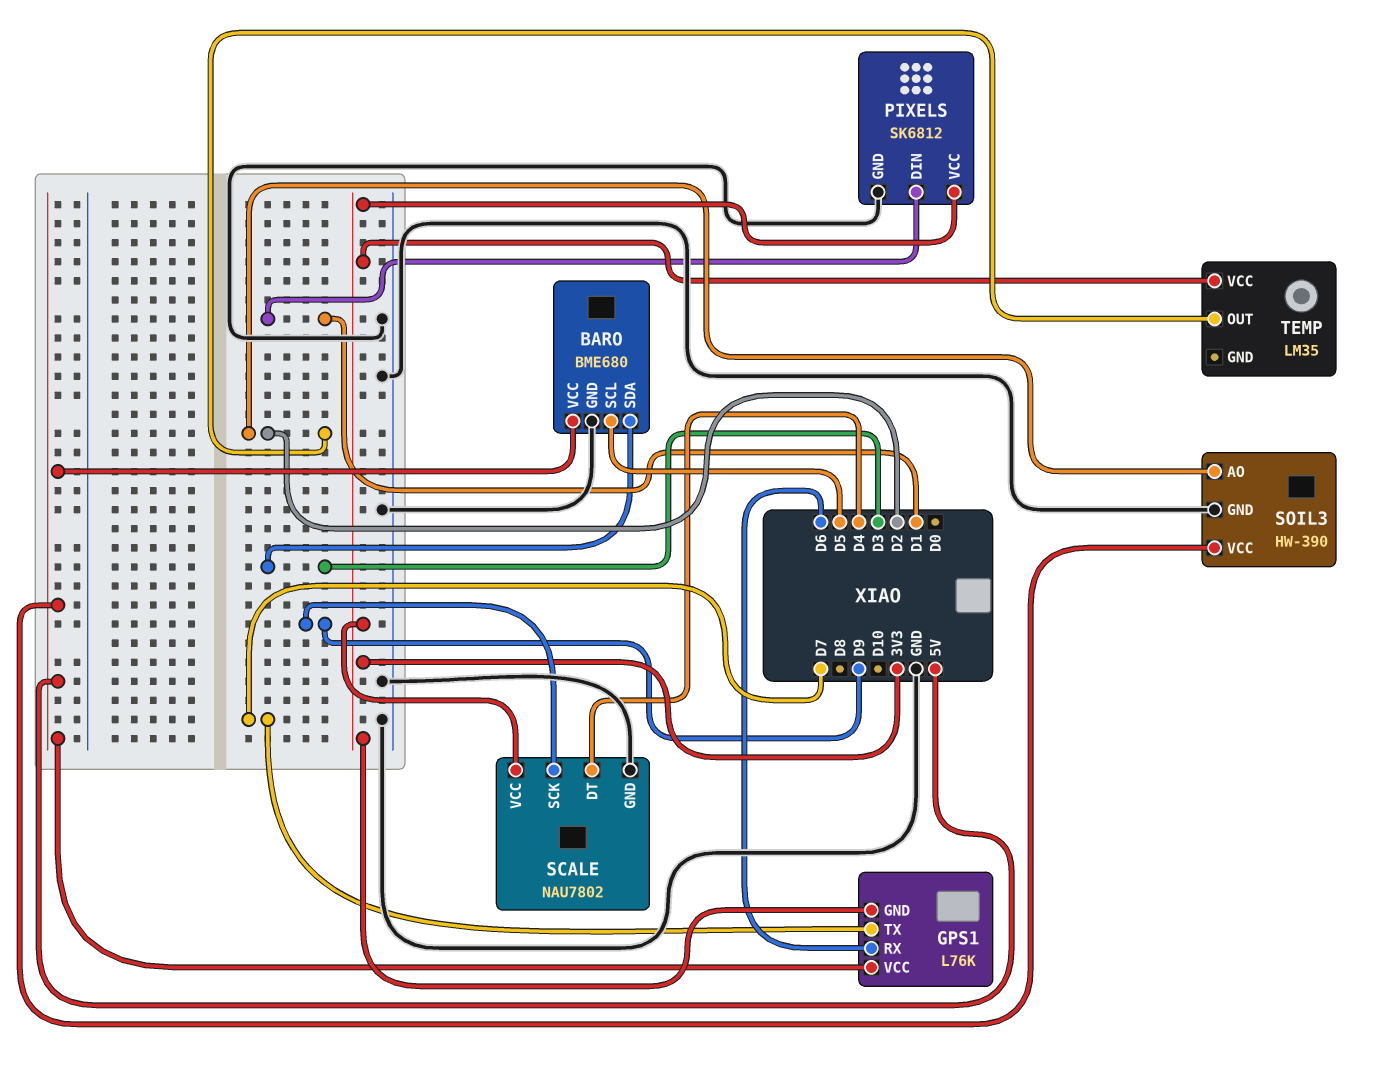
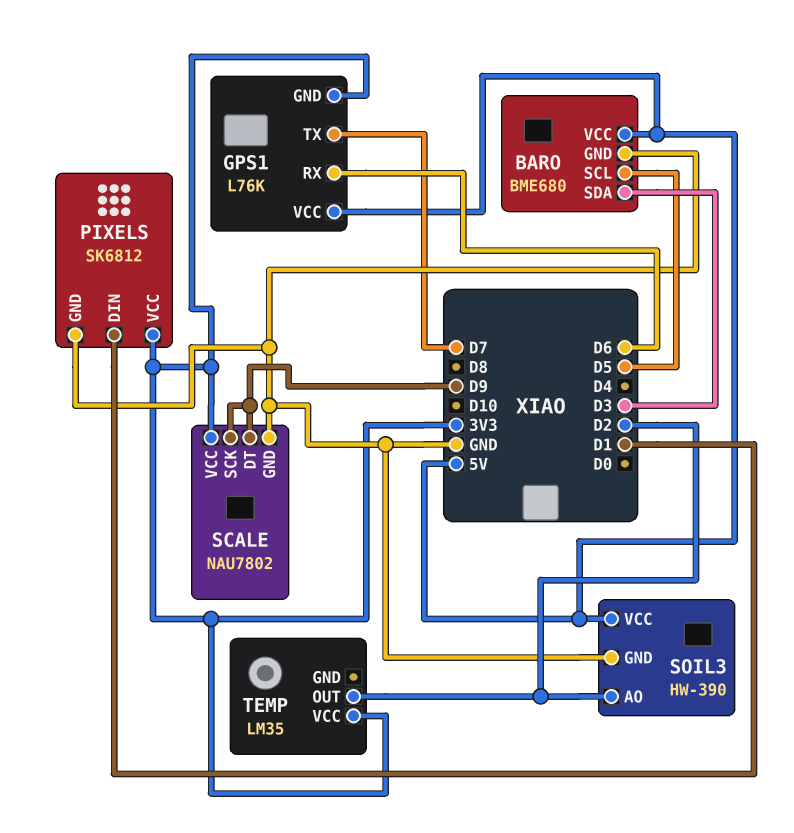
SCALE pin DT: D4 -> D9

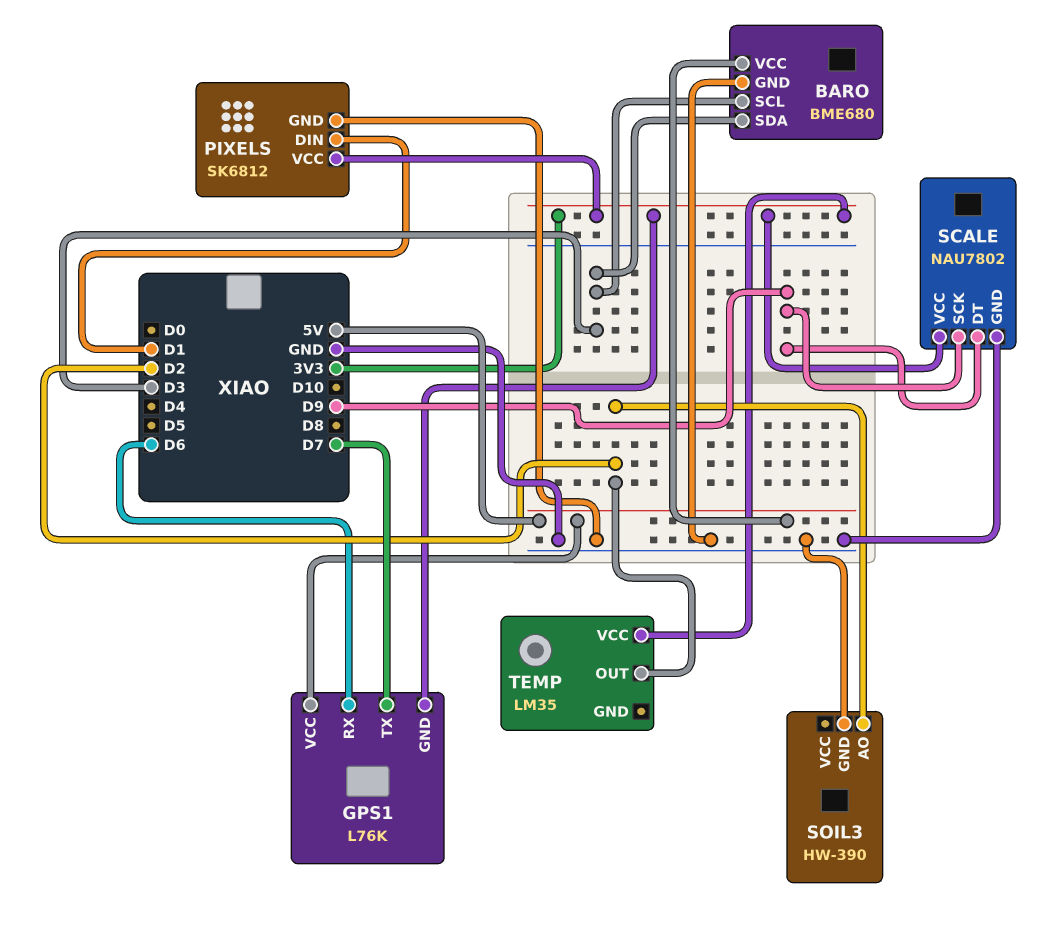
BARO pin SCL: D5 -> D3
SOIL3 pin VCC: 5V -> none

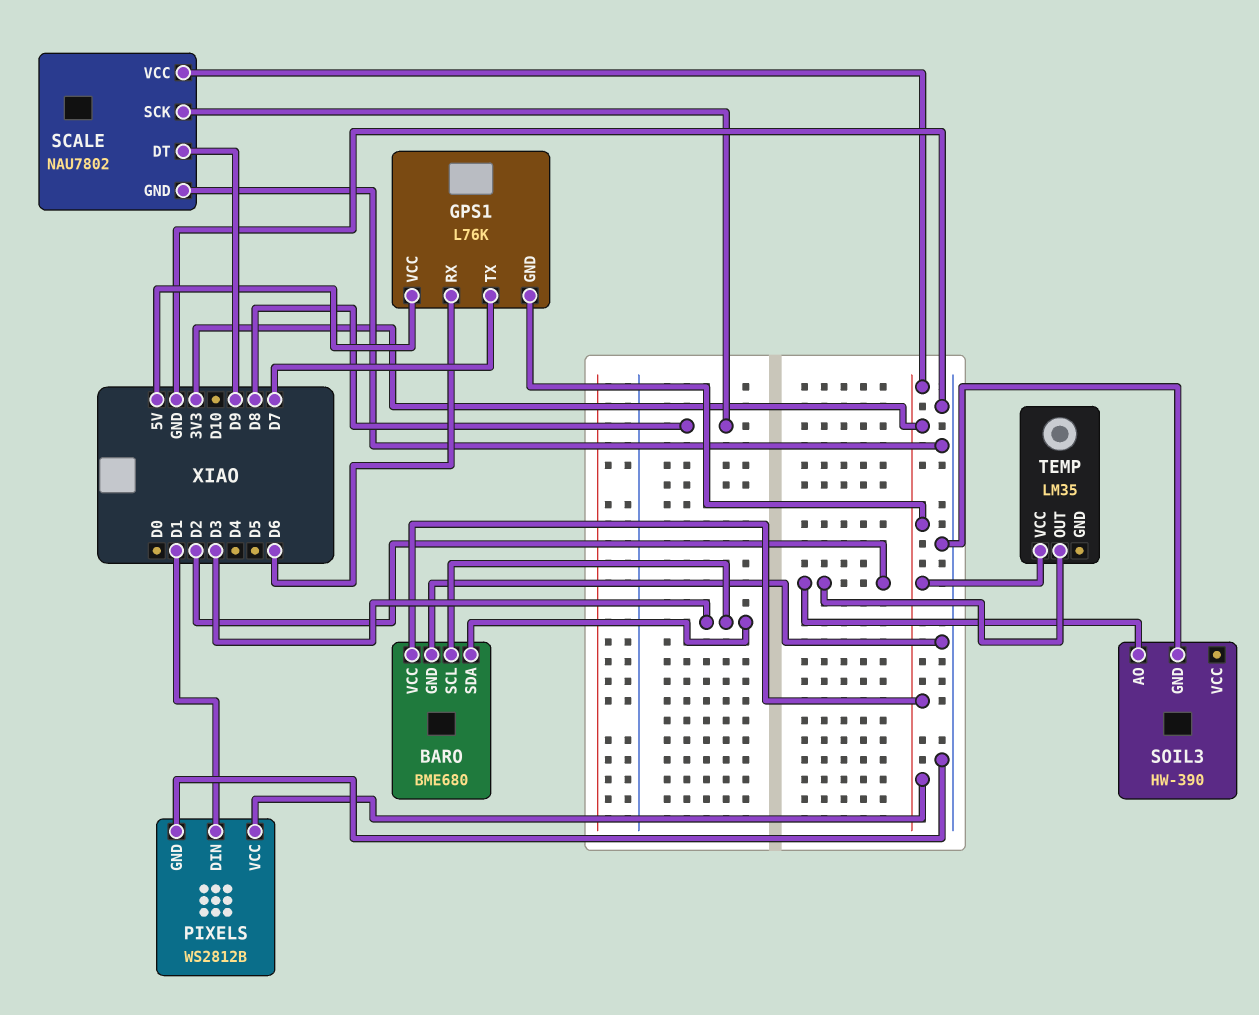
BARO pin VCC: 5V -> 3V3
PIXELS: SK6812 -> WS2812B
SCALE pin SCK: D9 -> D8

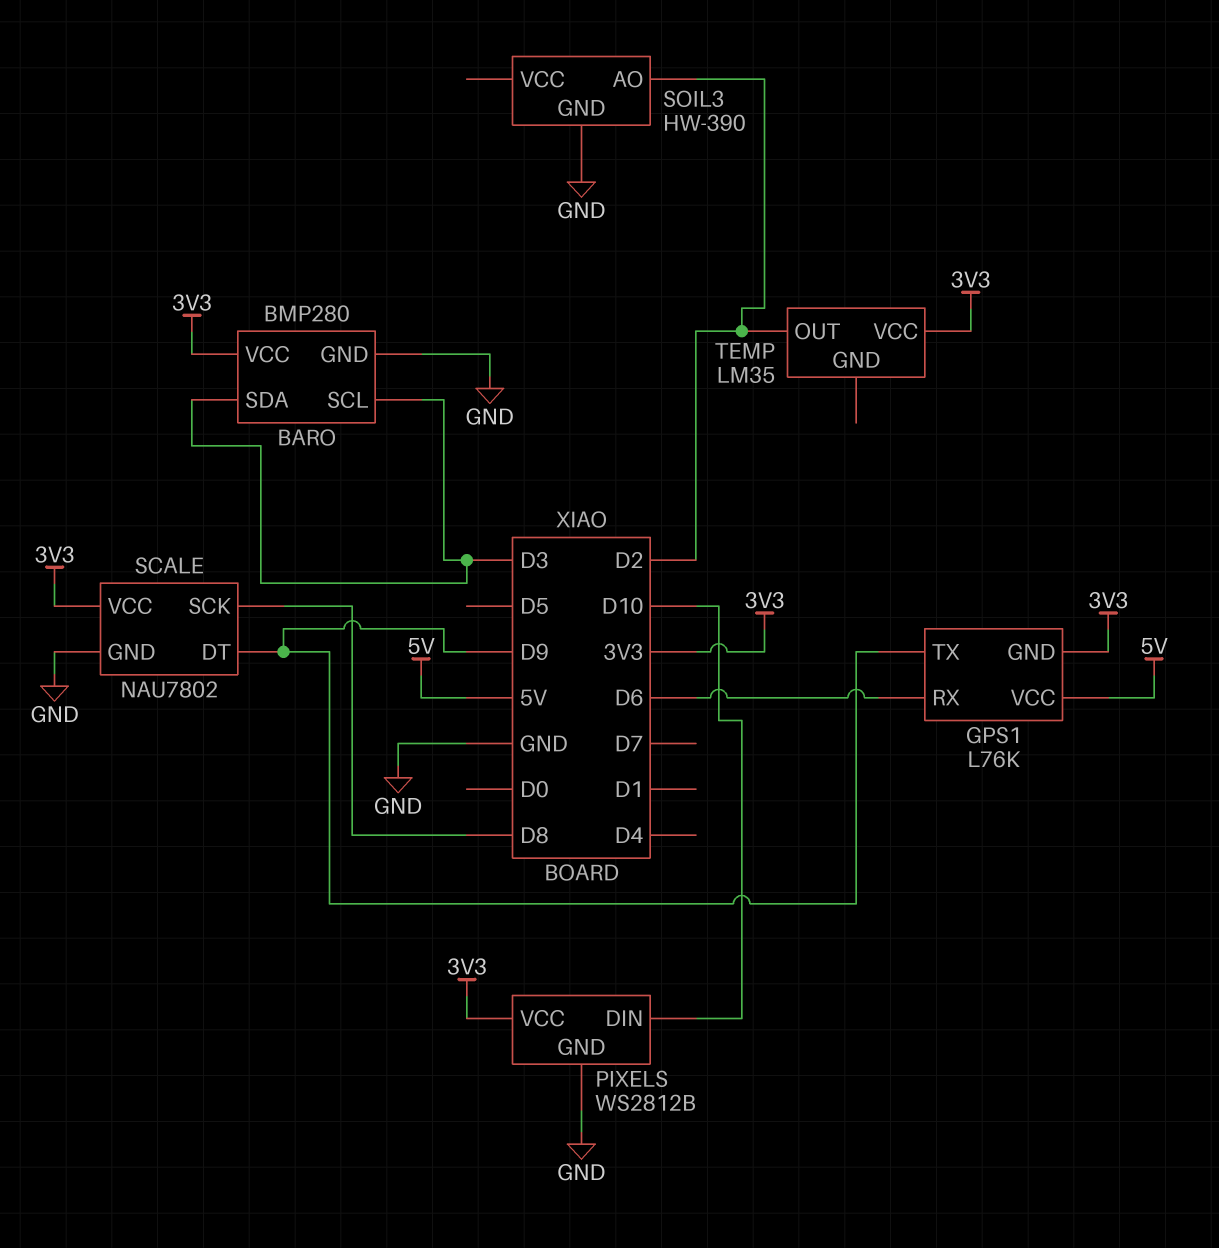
BARO: BME680 -> BMP280
GPS1 pin TX: D7 -> D9
PIXELS pin DIN: D1 -> D10

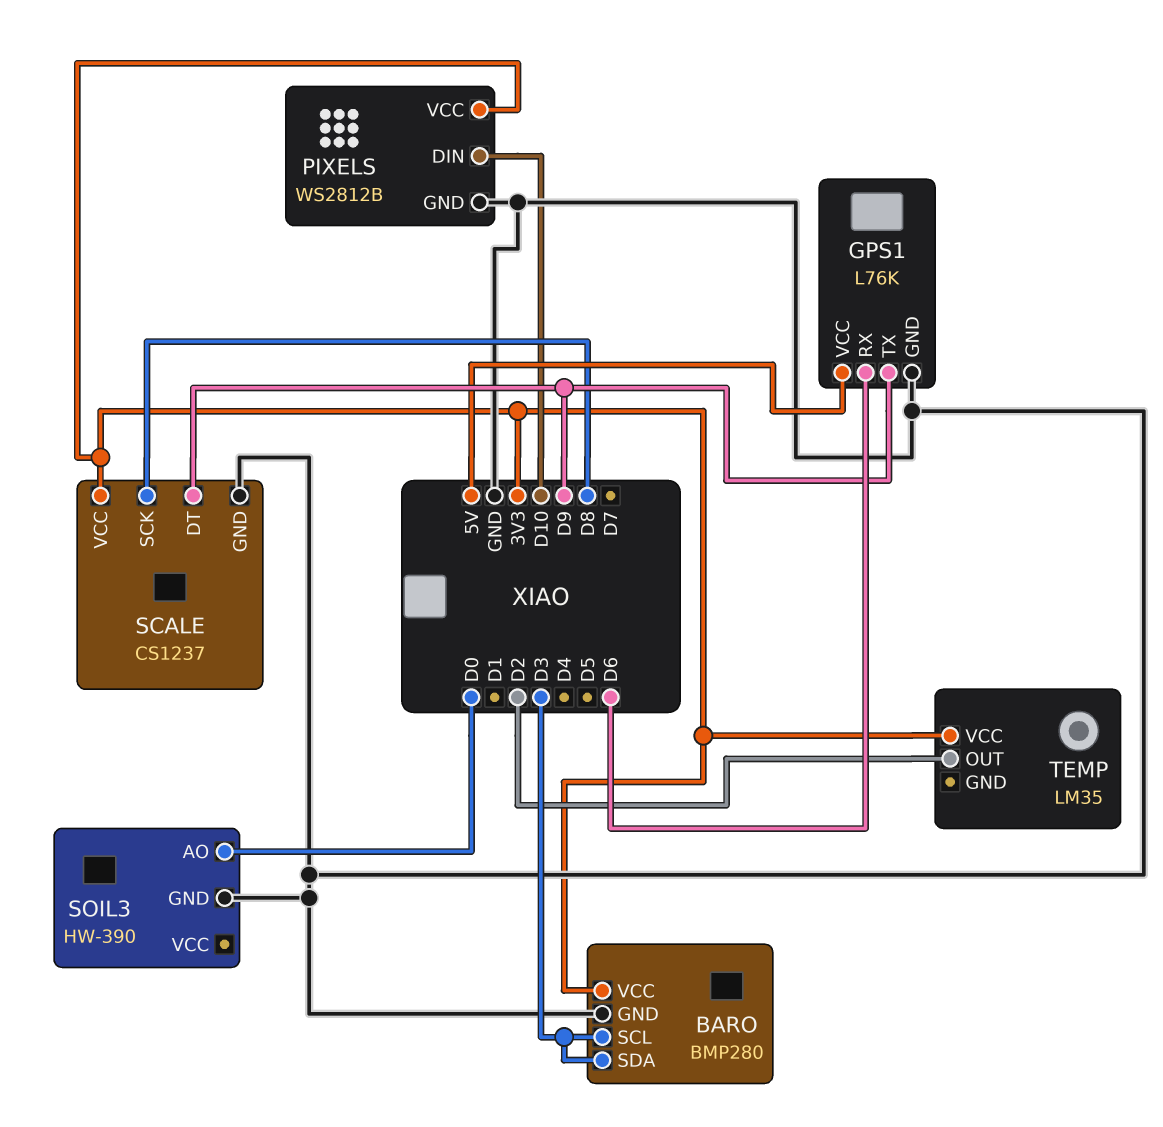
GPS1 pin GND: 3V3 -> GND
SCALE: NAU7802 -> CS1237
SOIL3 pin AO: D2 -> D0

